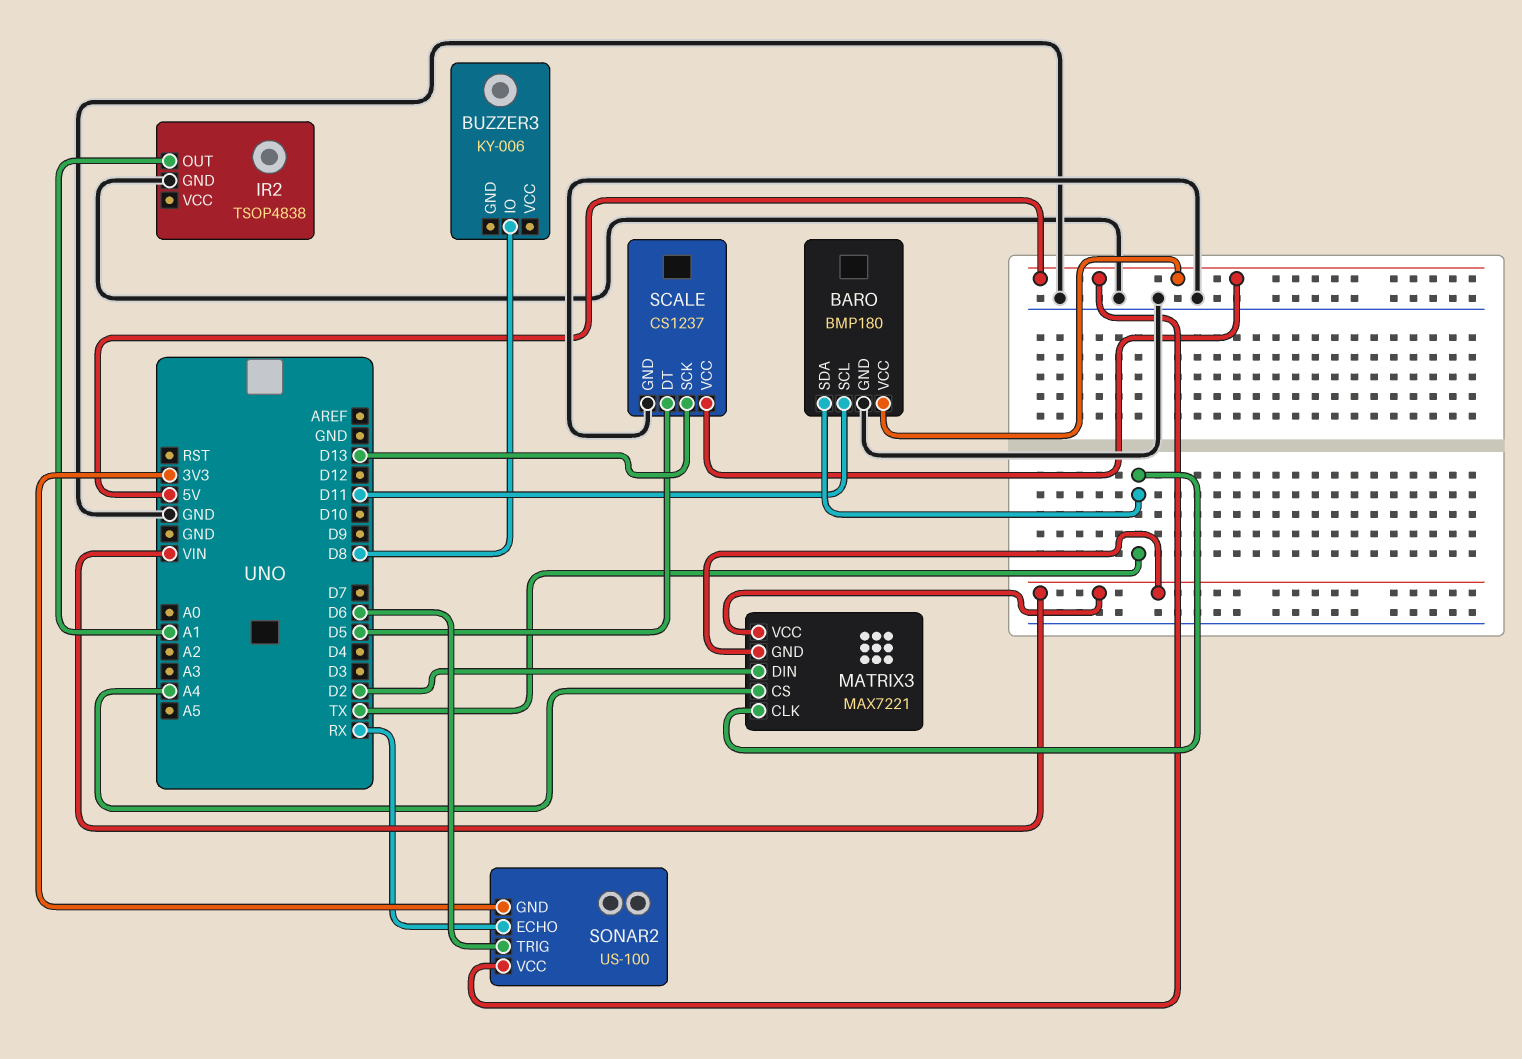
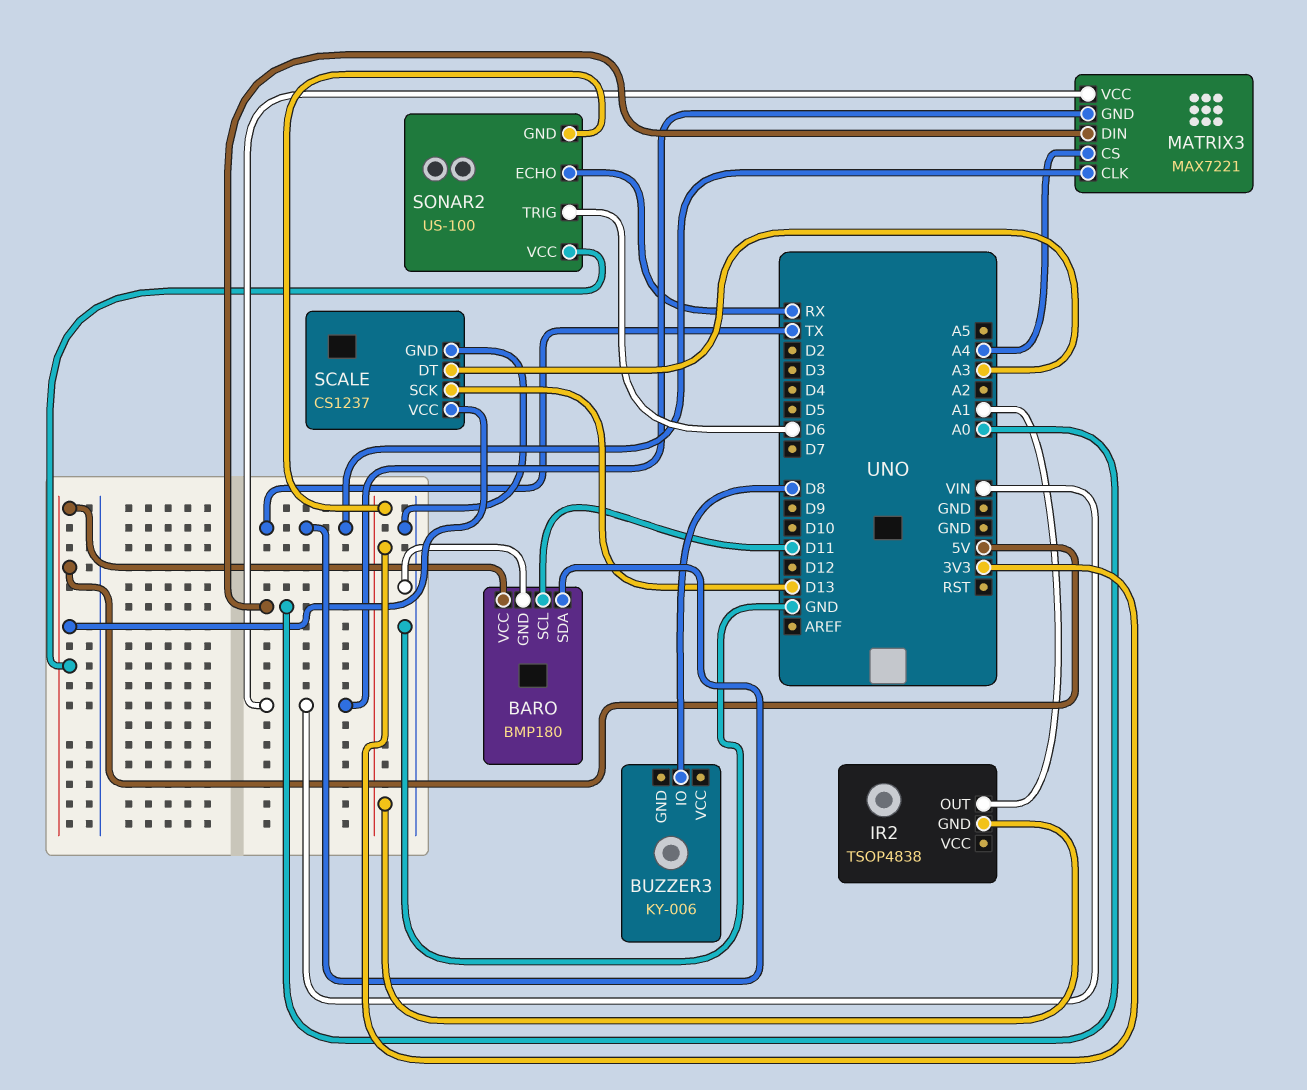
IR2 pin GND: GND -> 3V3
MATRIX3 pin DIN: D2 -> A0
SCALE pin DT: D5 -> A3

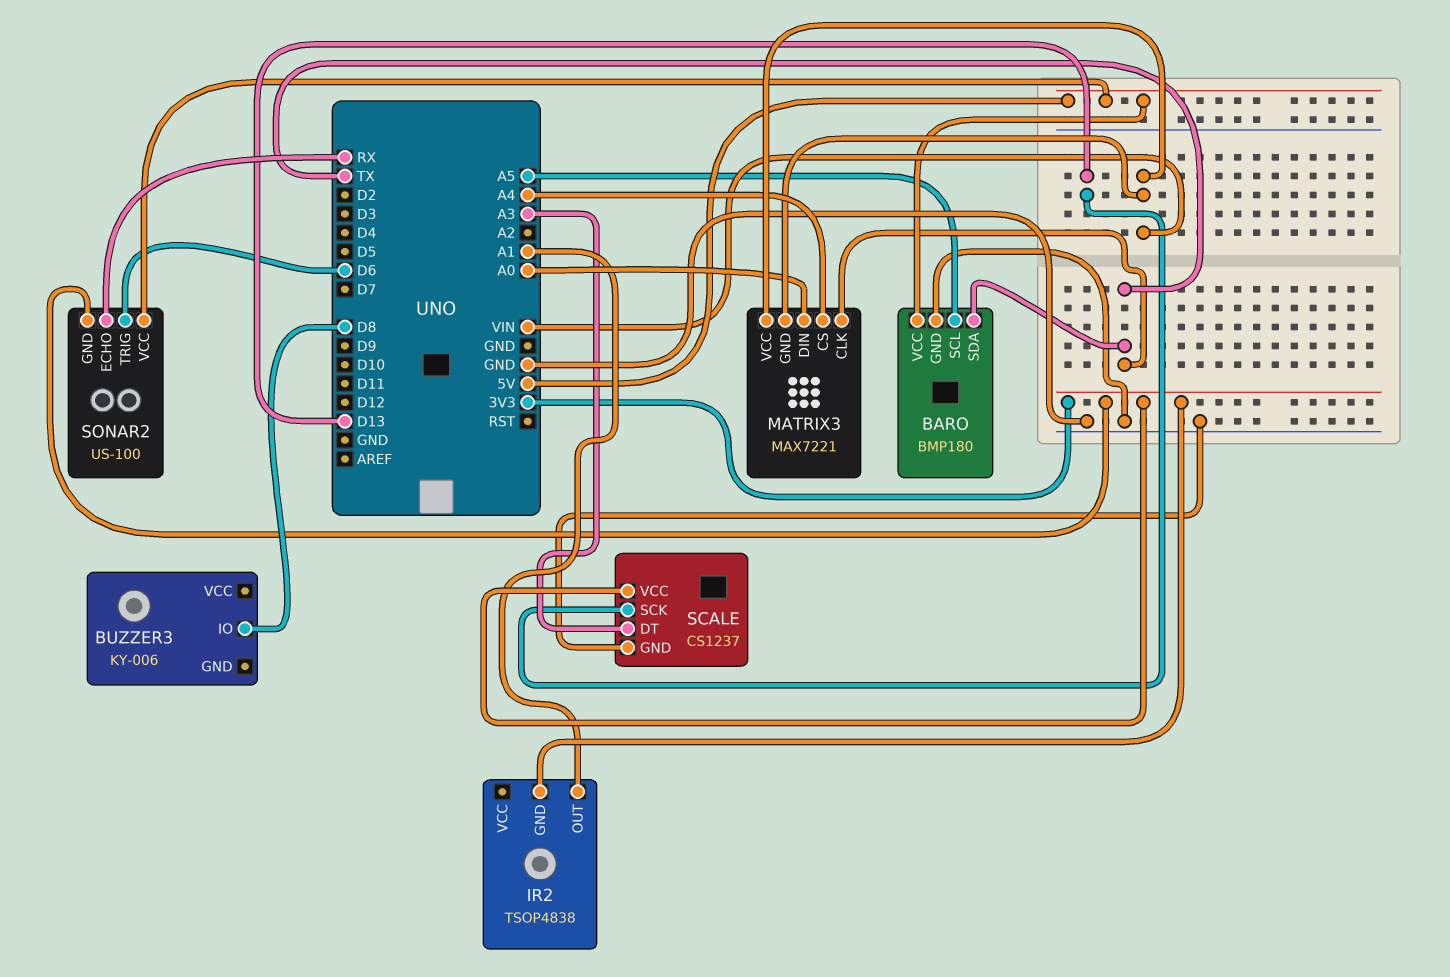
BARO pin SCL: D11 -> A5
SCALE pin VCC: 5V -> 3V3

